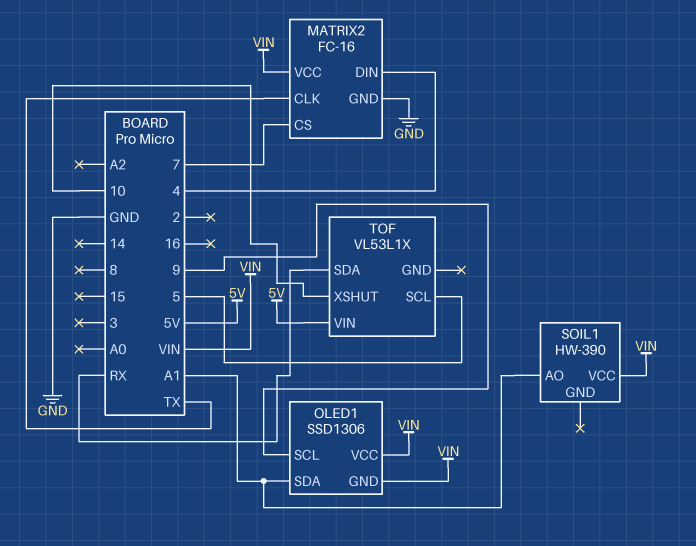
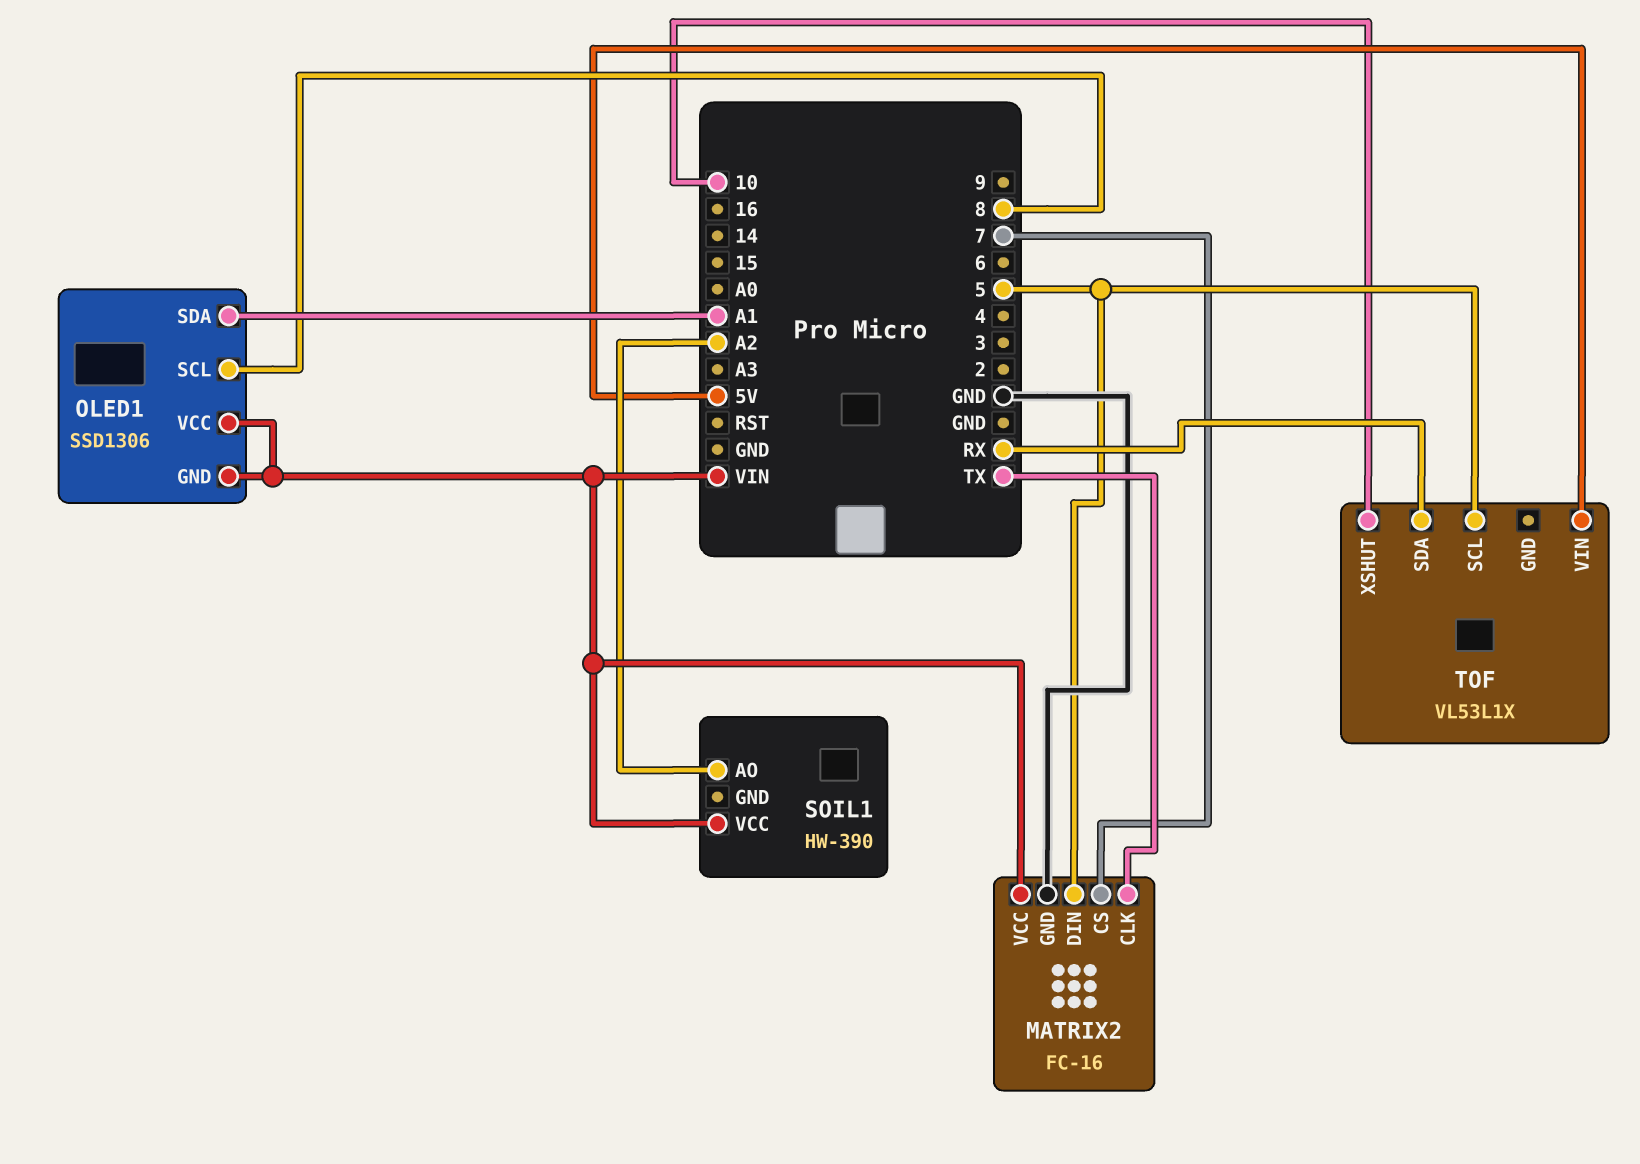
MATRIX2 pin DIN: 4 -> 5
OLED1 pin SCL: 9 -> 8
SOIL1 pin AO: A1 -> A2

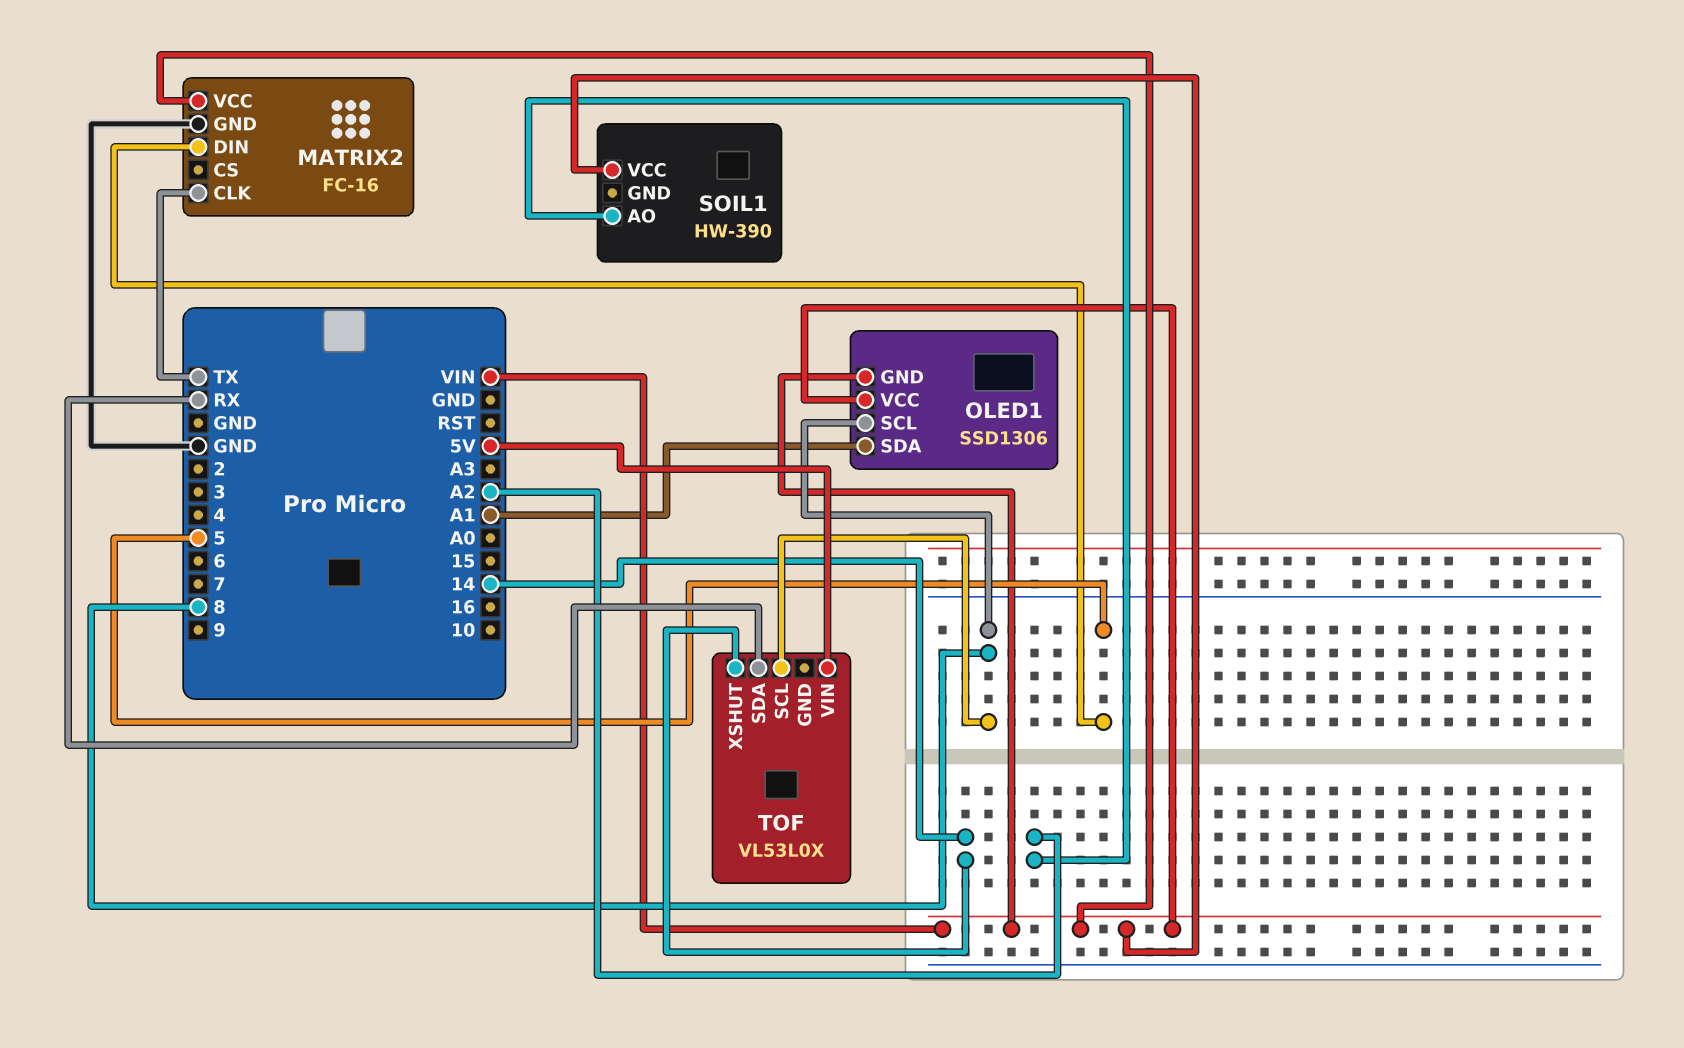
MATRIX2 pin CS: 7 -> none
TOF: VL53L1X -> VL53L0X
TOF pin SCL: 5 -> 8
TOF pin XSHUT: 10 -> 14

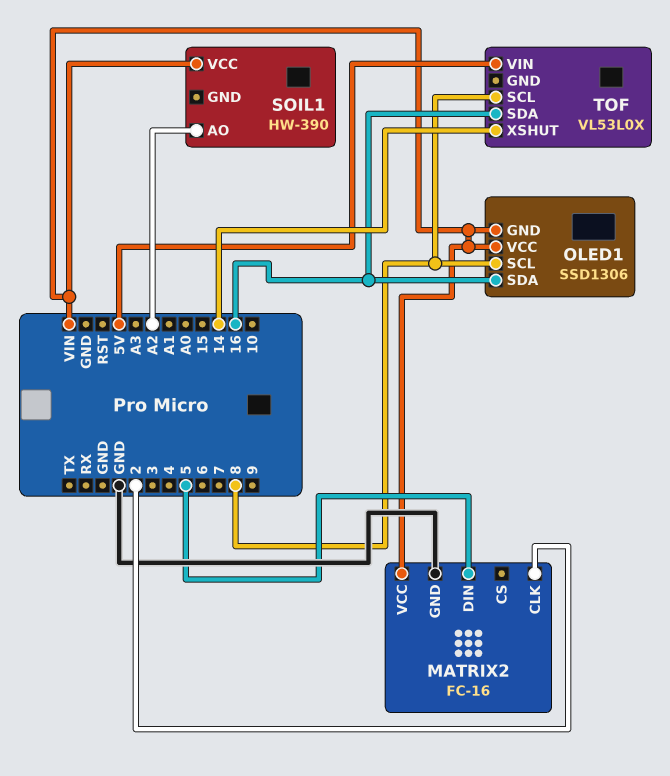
MATRIX2 pin CLK: TX -> 2
OLED1 pin SDA: A1 -> 16
TOF pin SDA: RX -> 16

